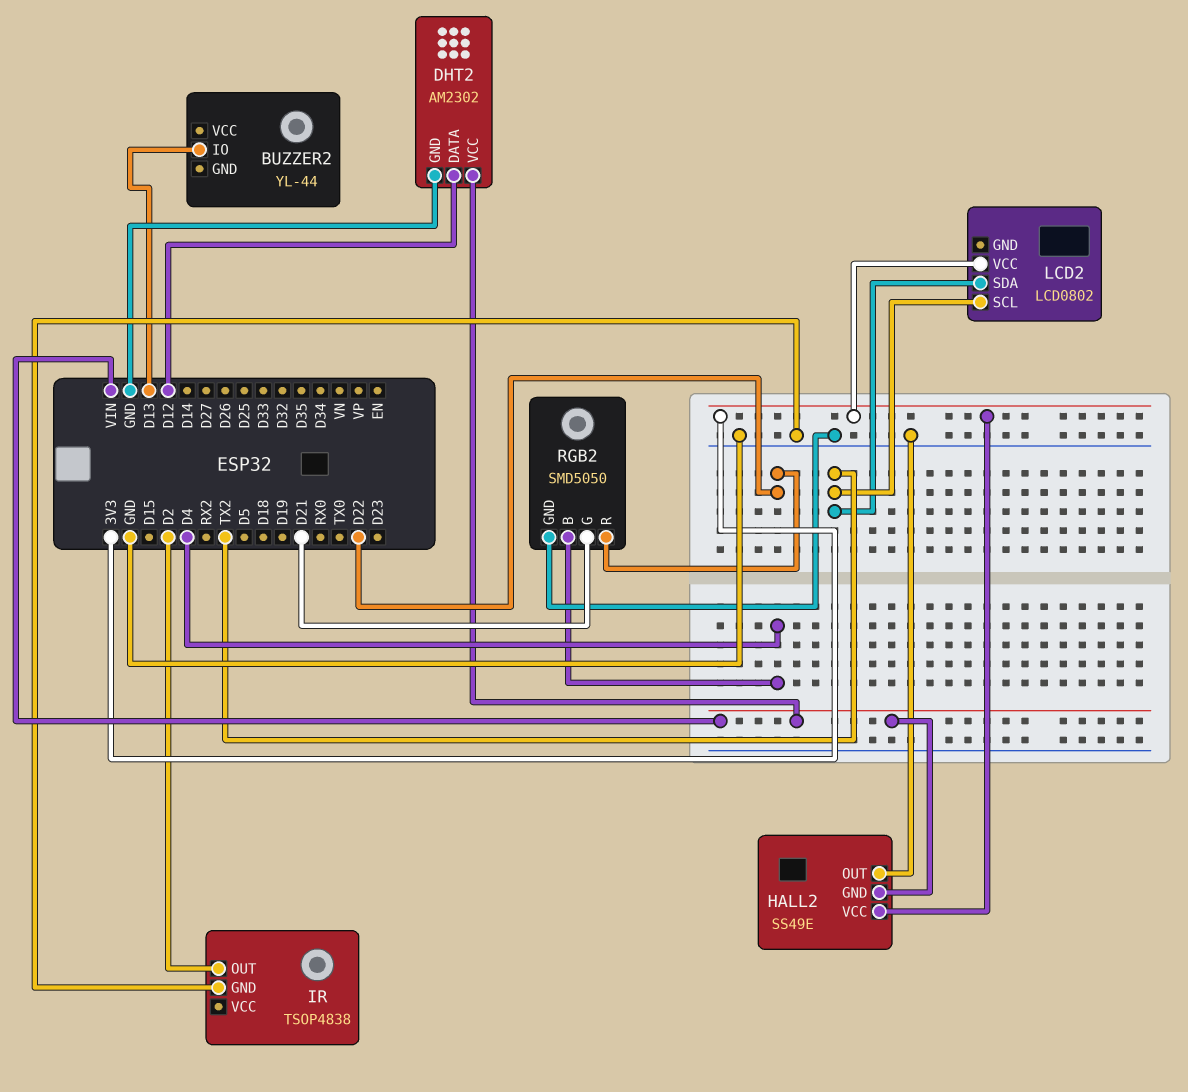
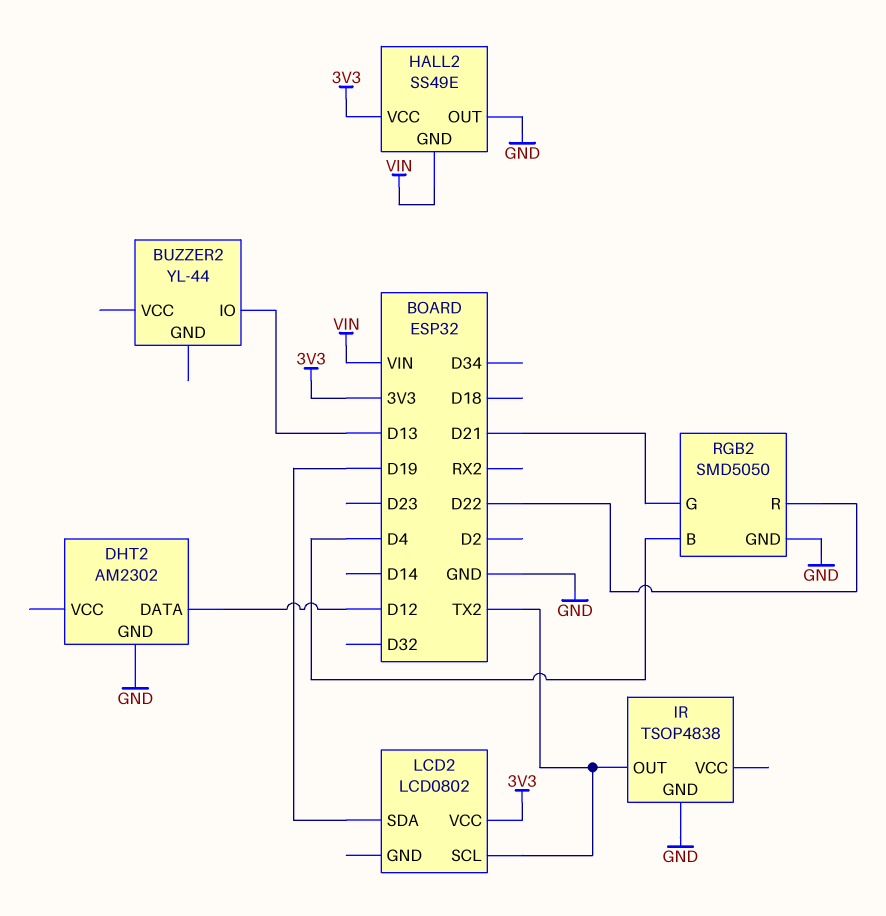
DHT2 pin VCC: VIN -> none
IR pin OUT: D2 -> TX2
LCD2 pin SDA: TX2 -> D19

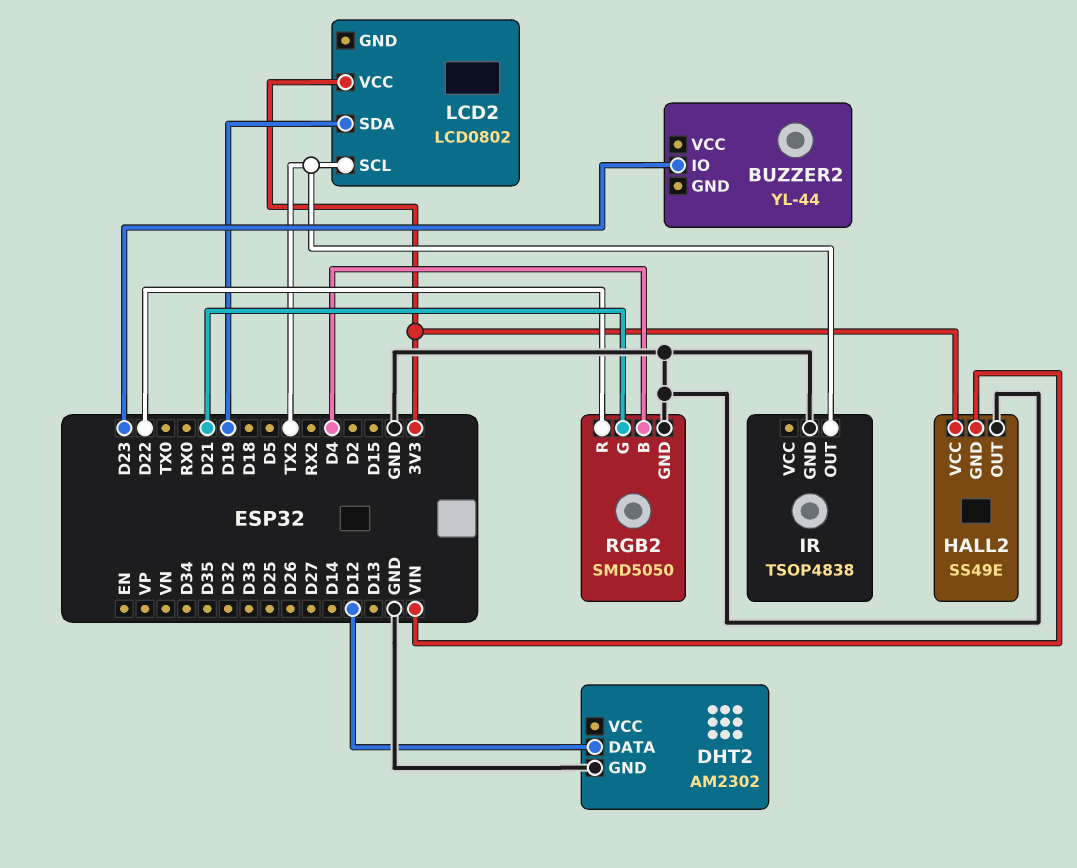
BUZZER2 pin IO: D13 -> D23

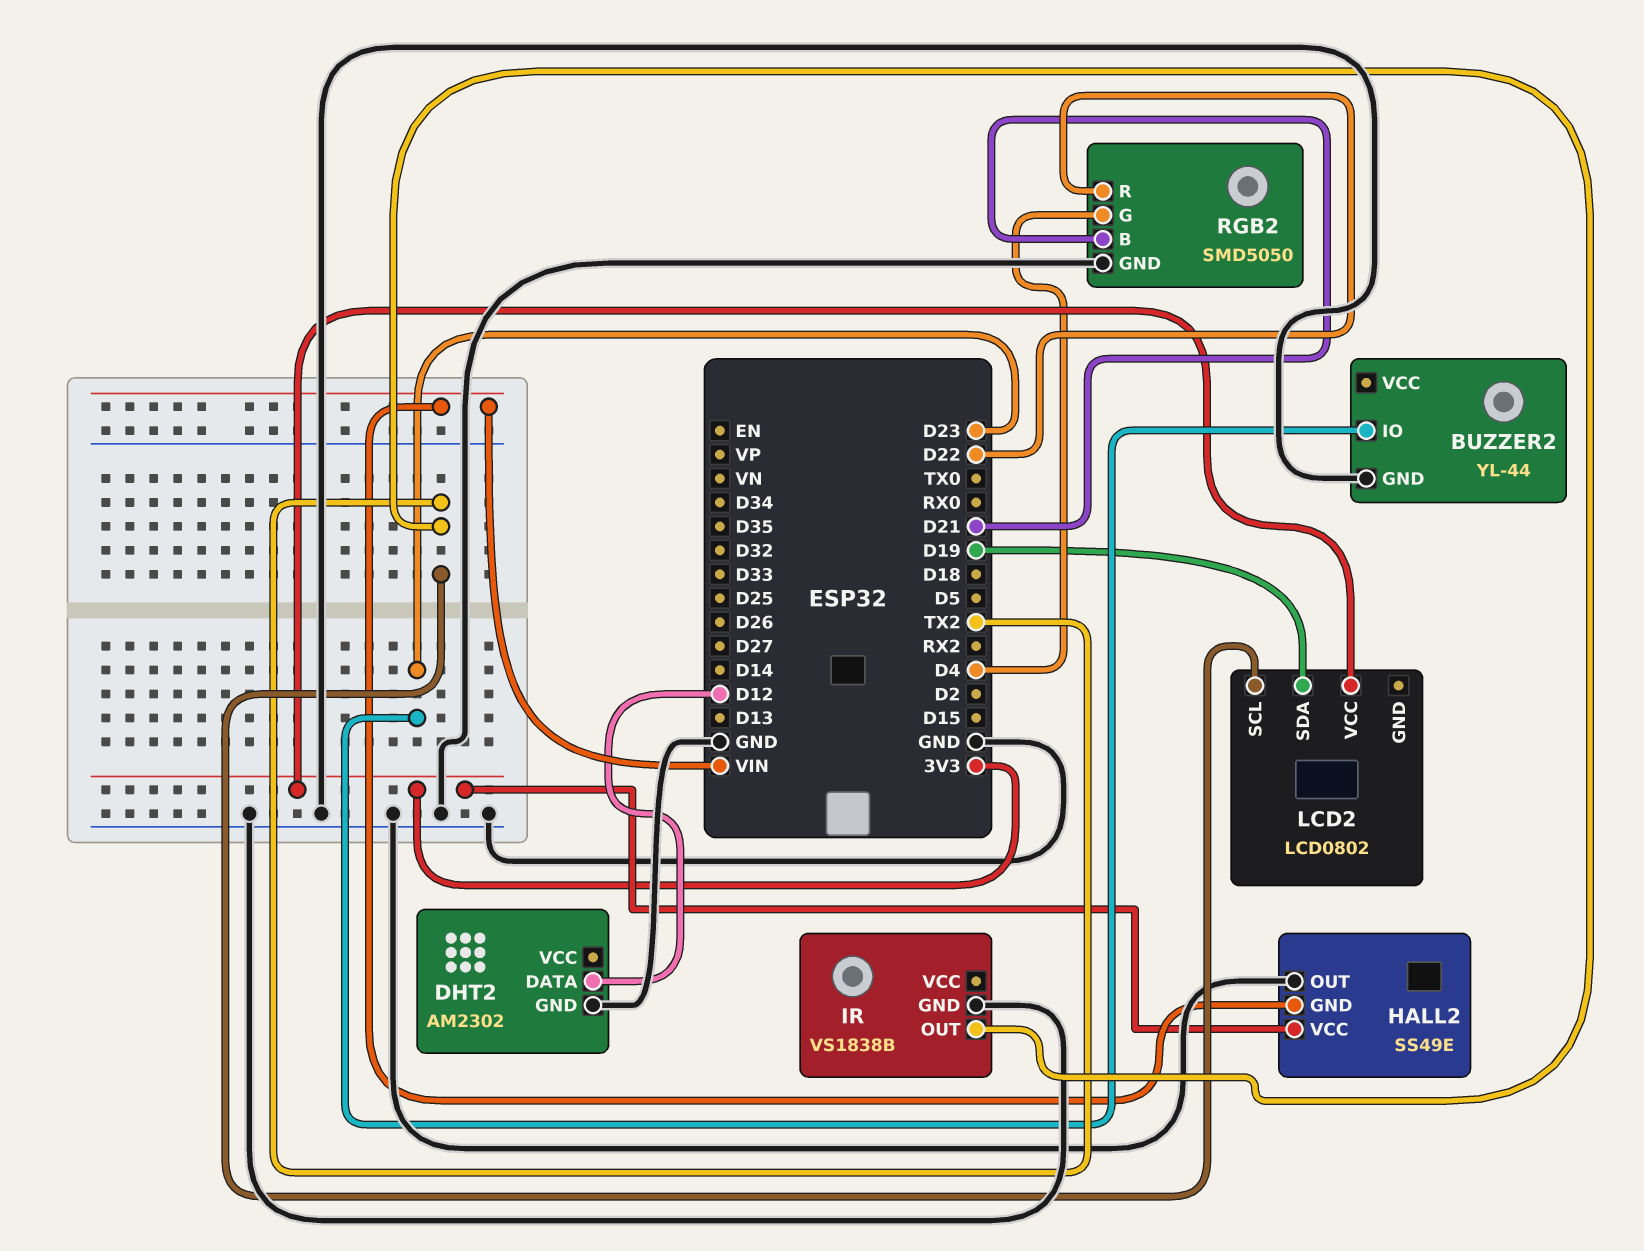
BUZZER2 pin GND: none -> GND
IR: TSOP4838 -> VS1838B
RGB2 pin B: D4 -> D21
RGB2 pin G: D21 -> D4

